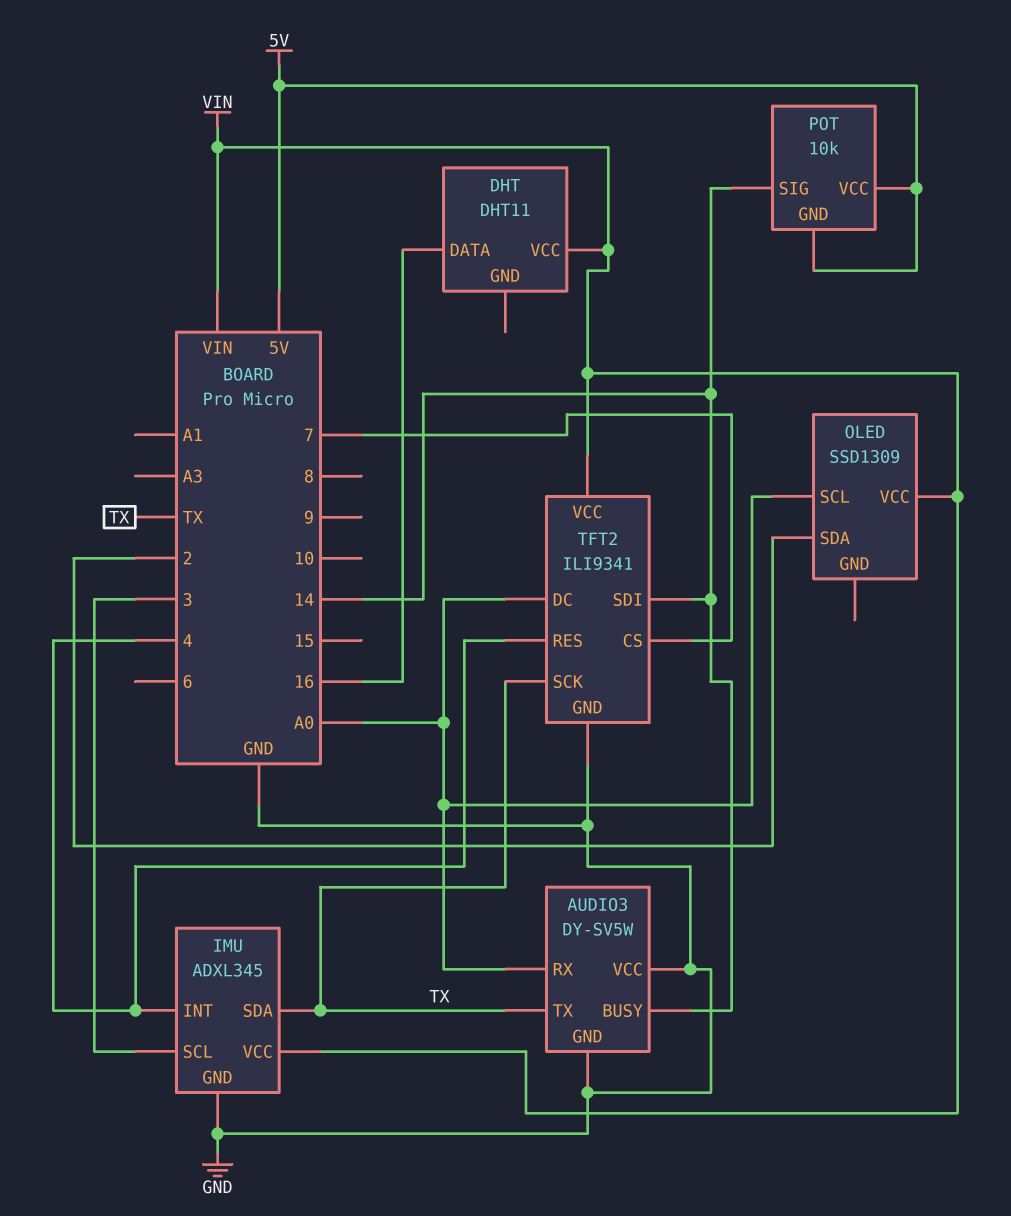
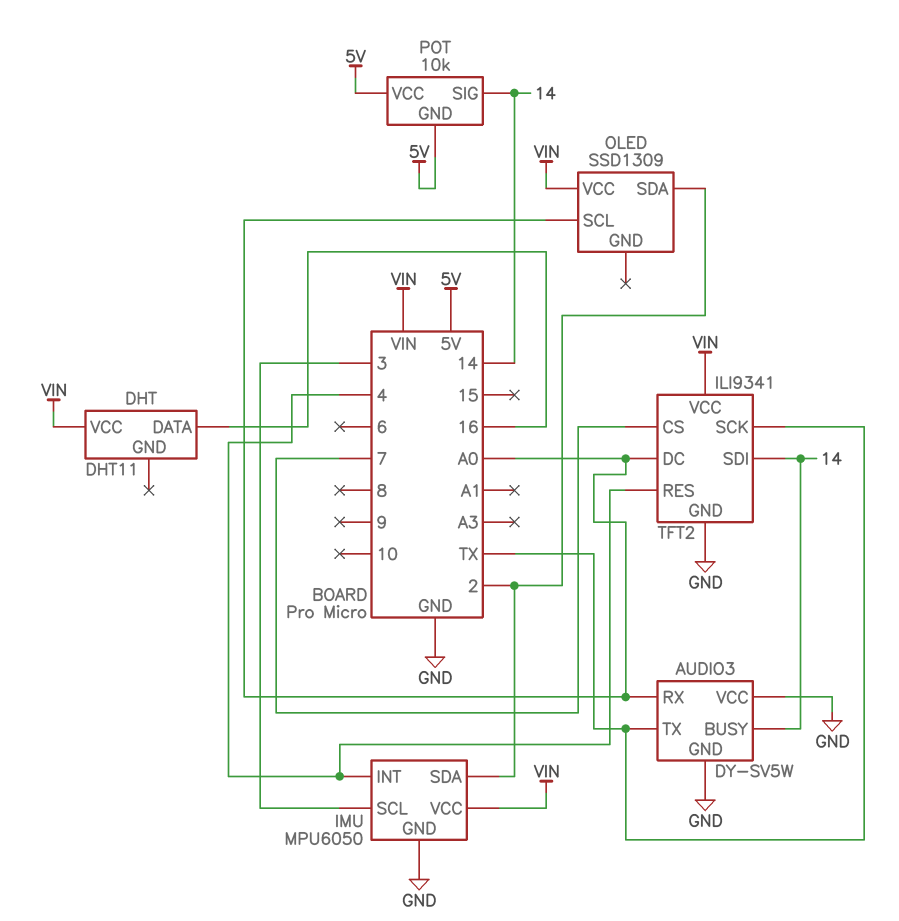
IMU: ADXL345 -> MPU6050
IMU pin SDA: TX -> 2

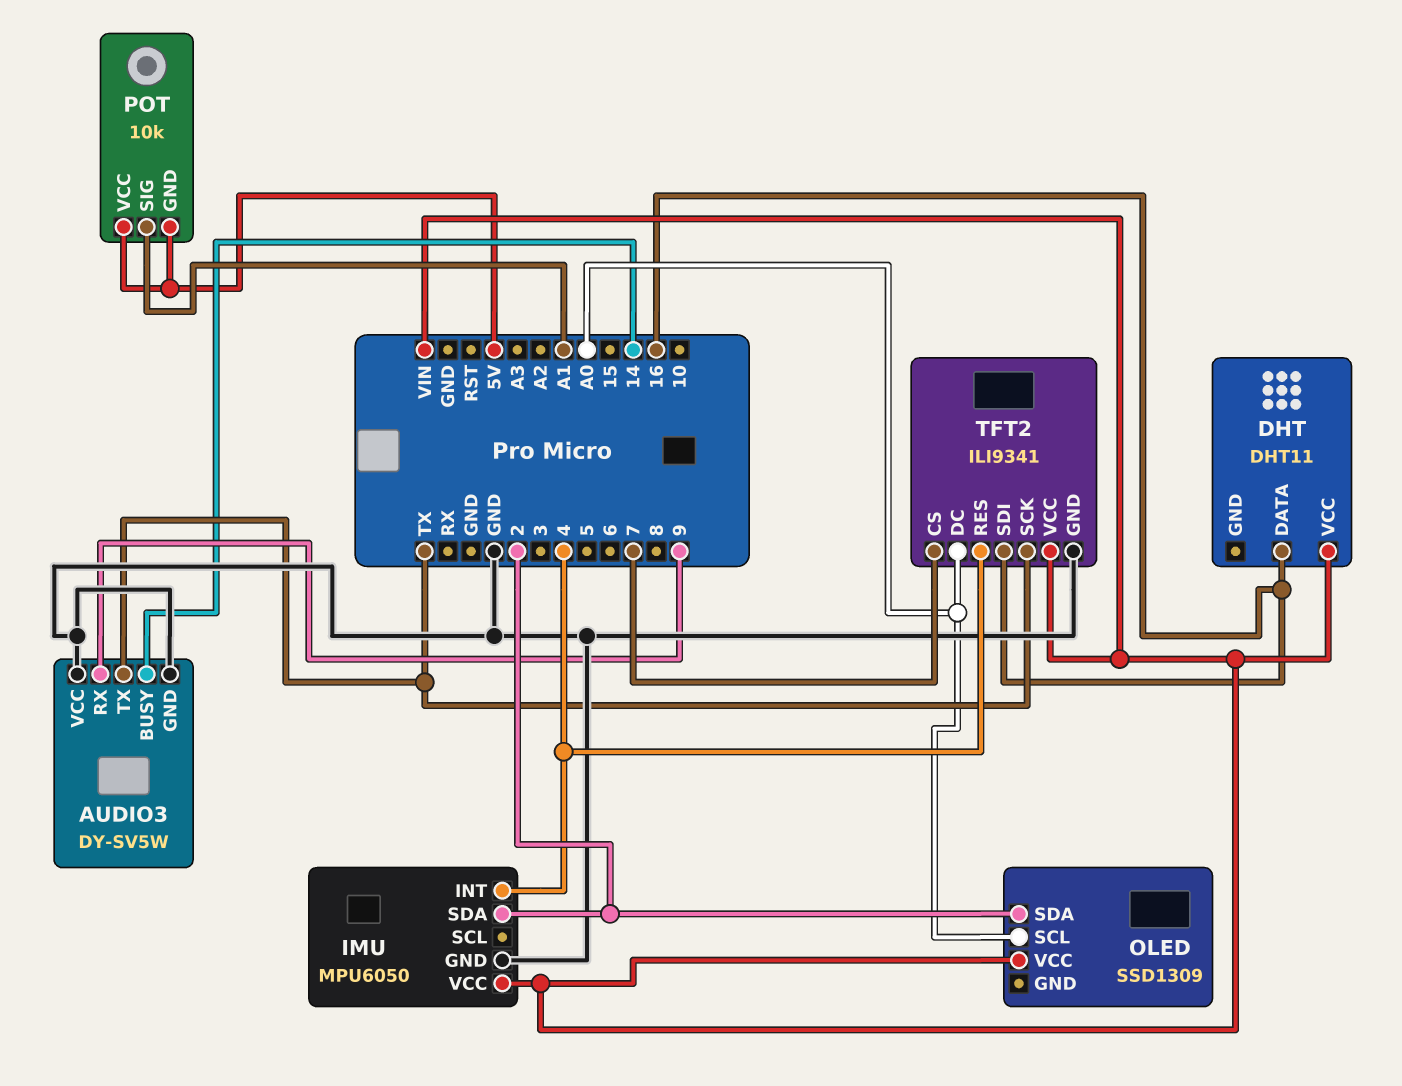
AUDIO3 pin RX: A0 -> 9
IMU pin SCL: 3 -> none
POT pin SIG: 14 -> A1
TFT2 pin SDI: 14 -> 16

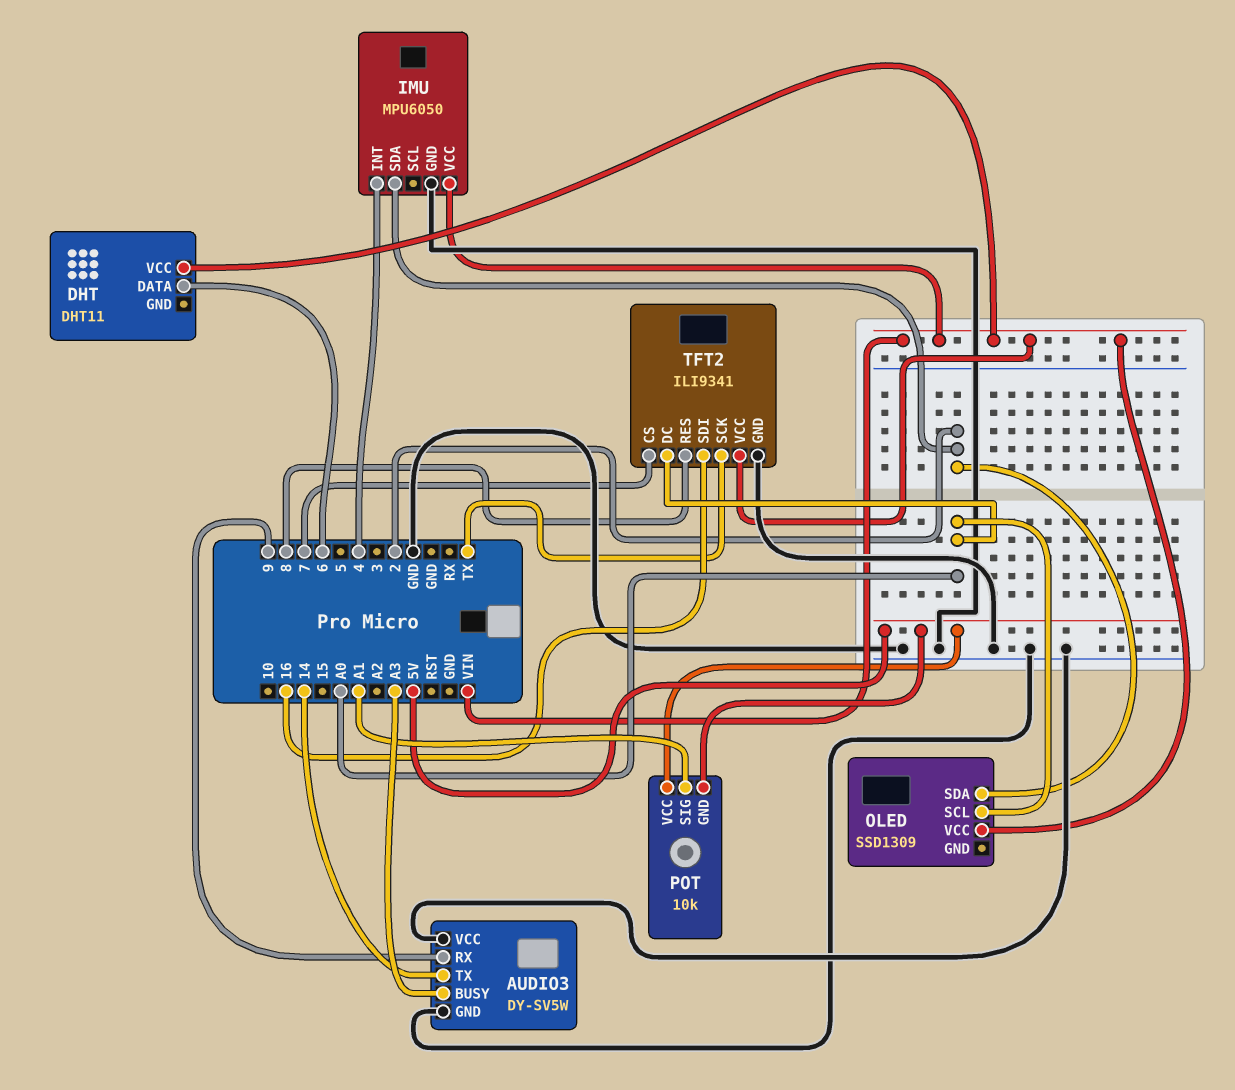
AUDIO3 pin BUSY: 14 -> A3
AUDIO3 pin TX: TX -> 14
DHT pin DATA: 16 -> 6
TFT2 pin RES: 4 -> 8

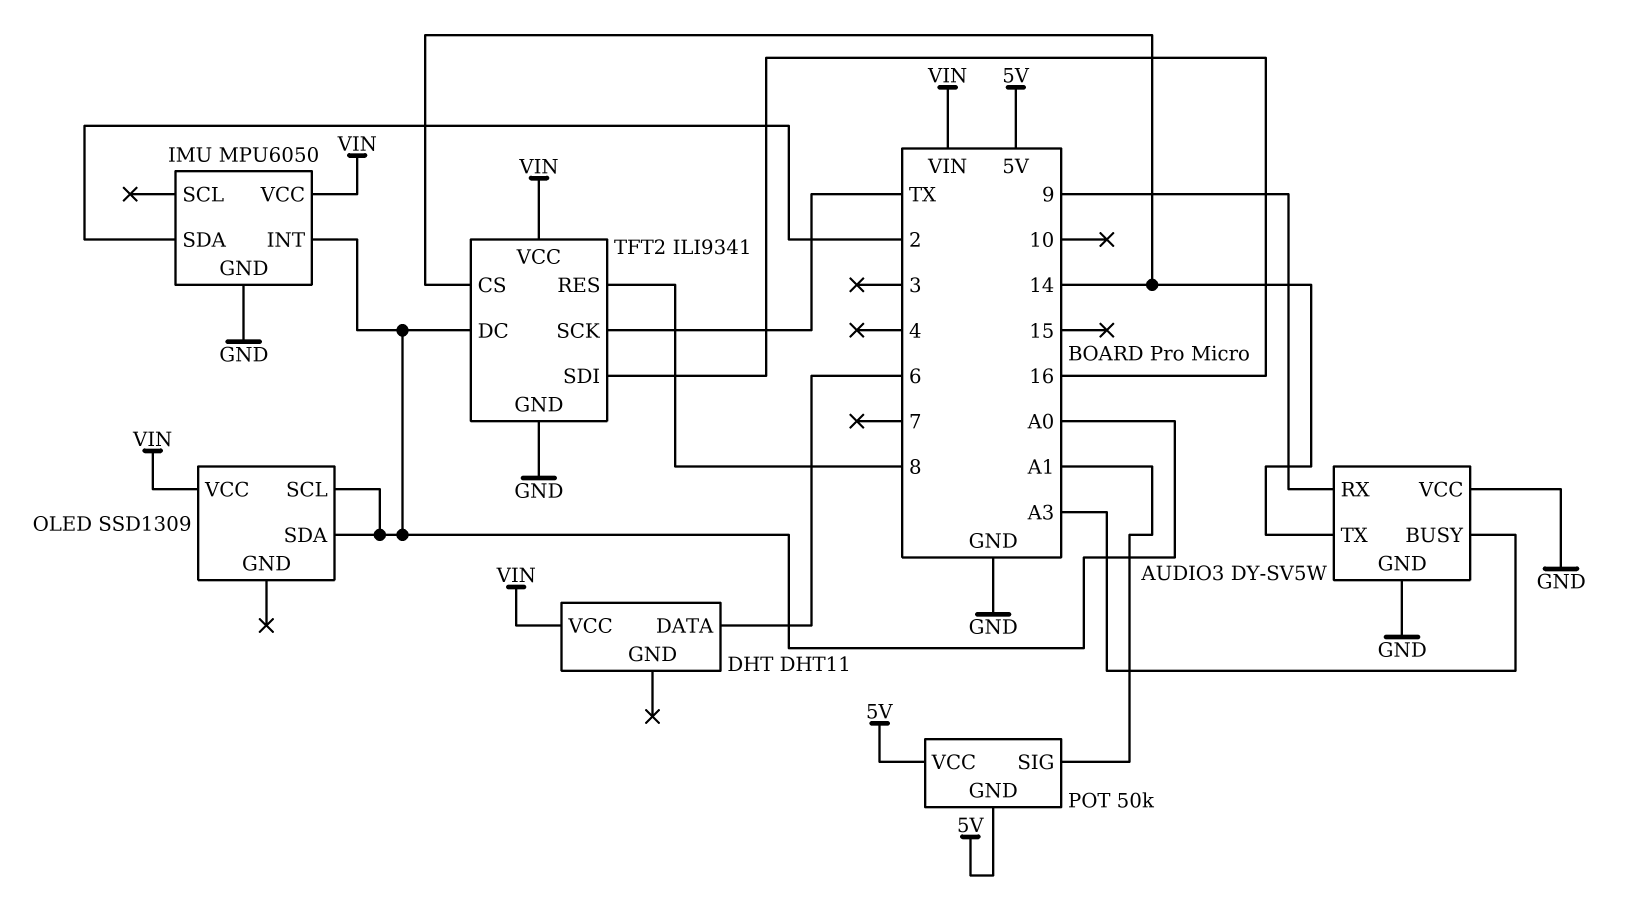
IMU pin INT: 4 -> A0
OLED pin SDA: 2 -> A0
POT: 10k -> 50k
TFT2 pin CS: 7 -> 14

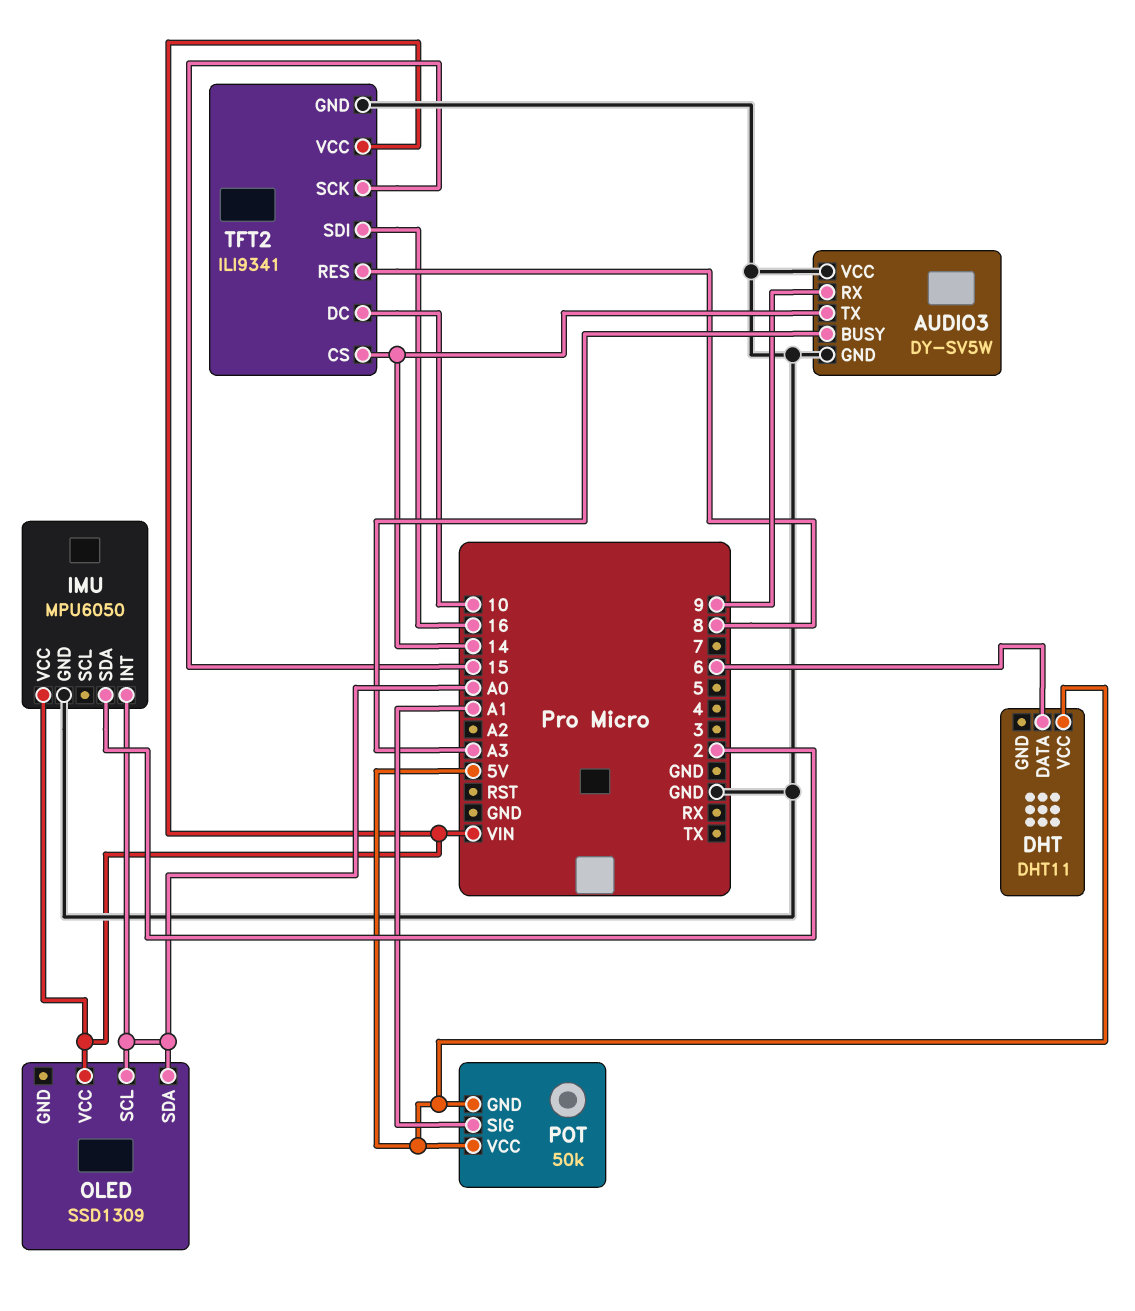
DHT pin VCC: VIN -> 5V
TFT2 pin DC: A0 -> 10
TFT2 pin SCK: TX -> 15

